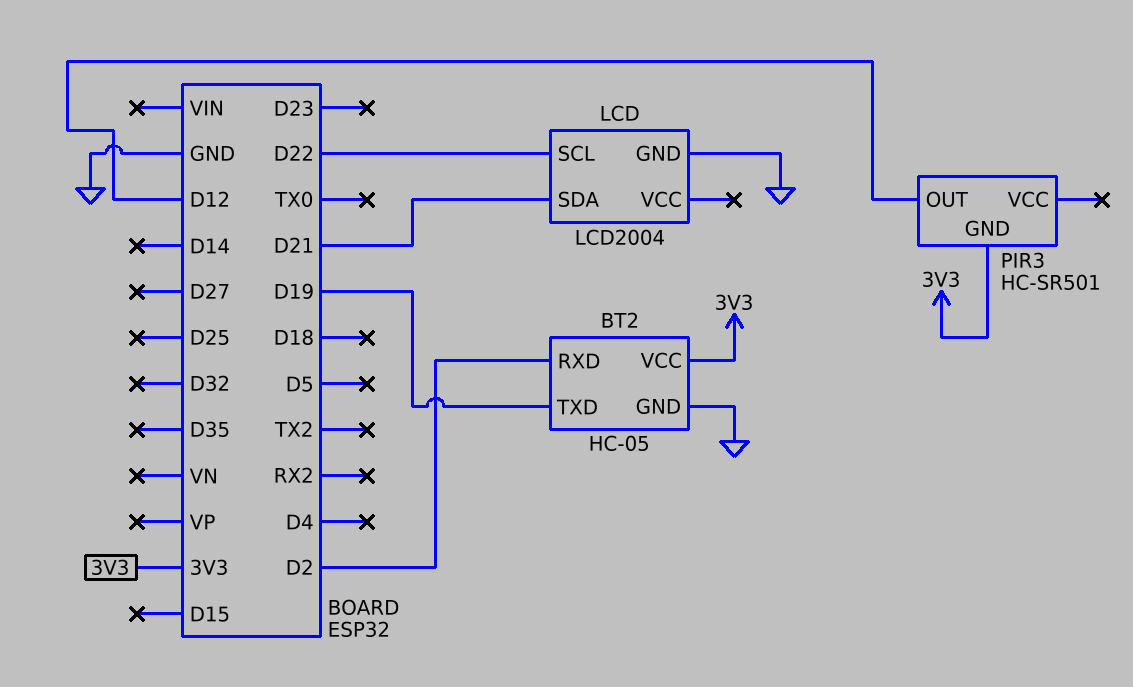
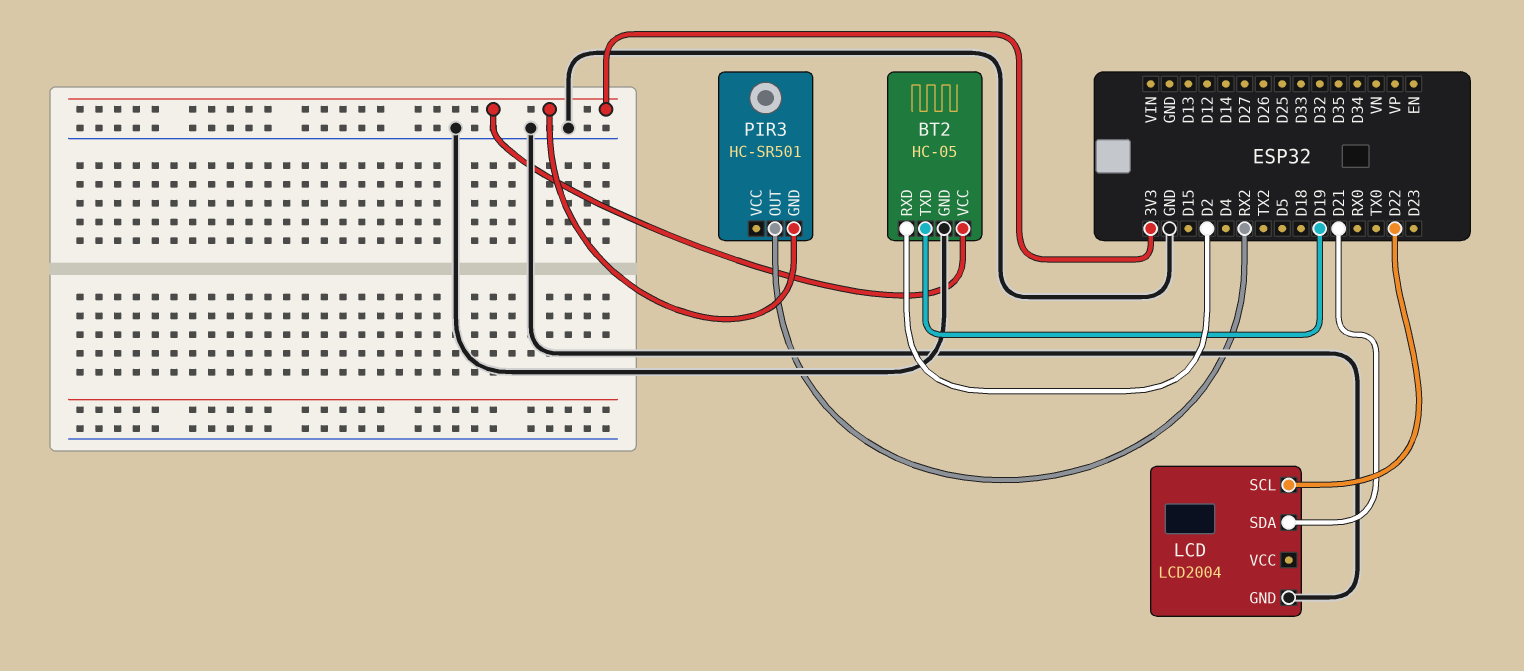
PIR3 pin OUT: D12 -> RX2

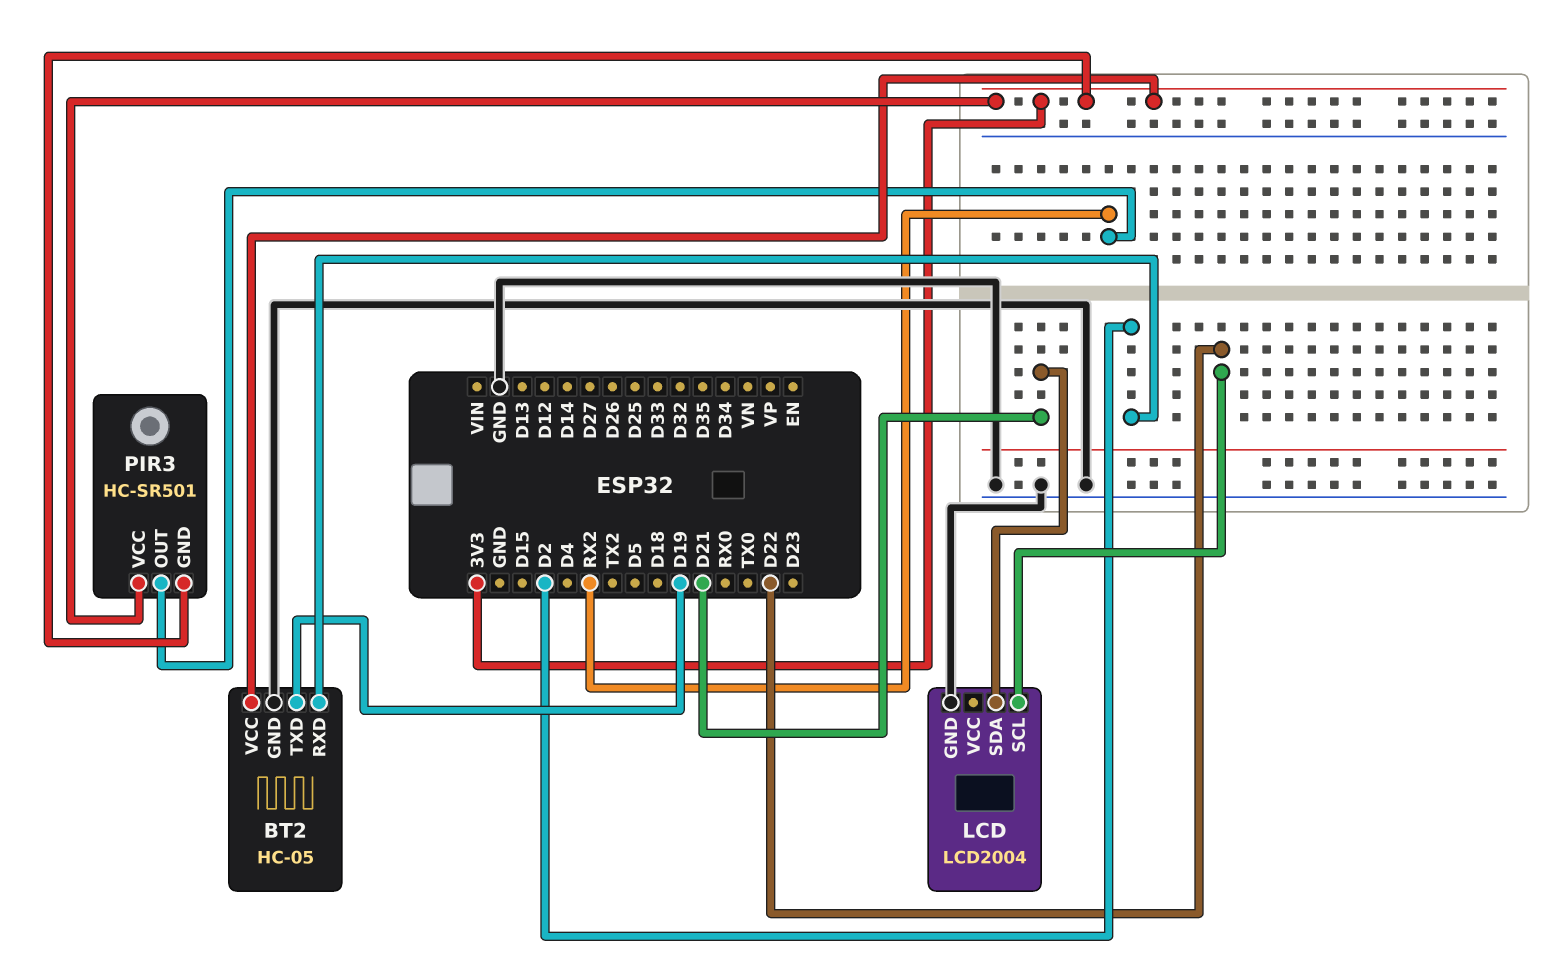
PIR3 pin VCC: none -> 3V3

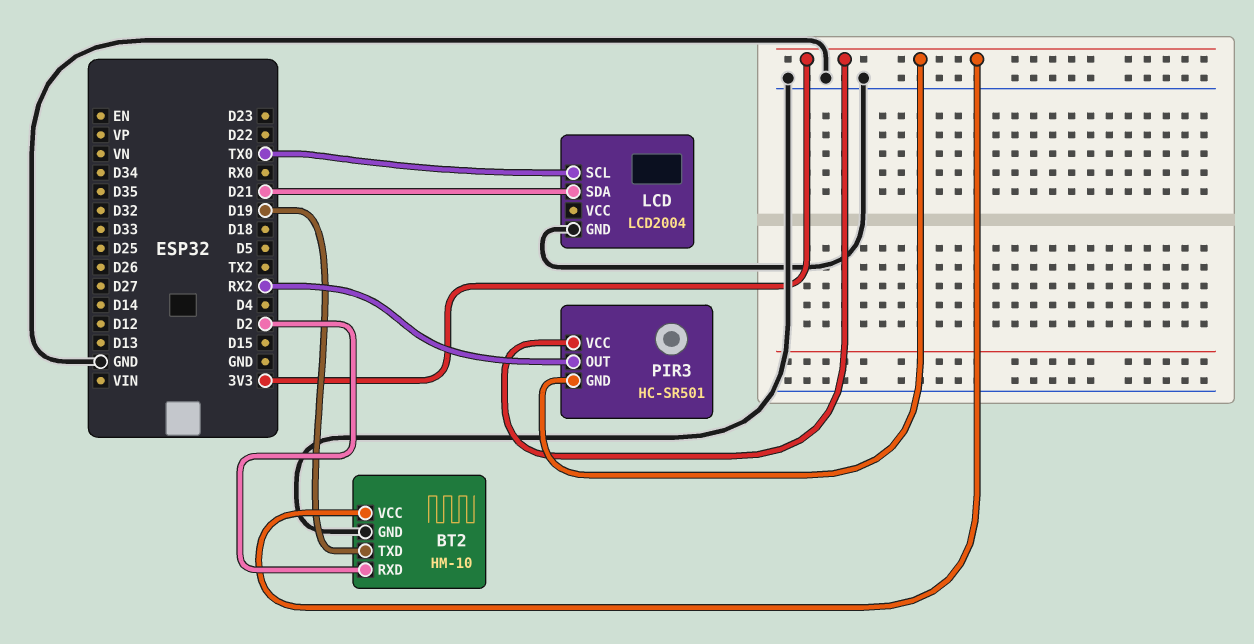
BT2: HC-05 -> HM-10
LCD pin SCL: D22 -> TX0

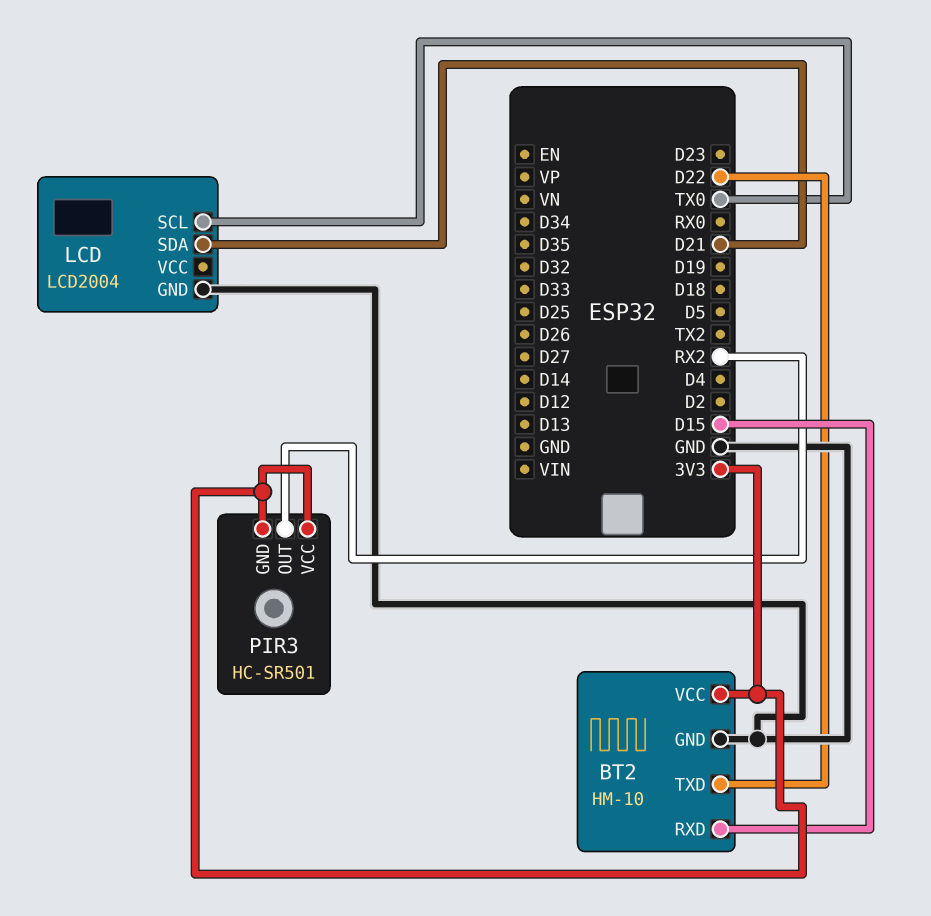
BT2 pin RXD: D2 -> D15
BT2 pin TXD: D19 -> D22

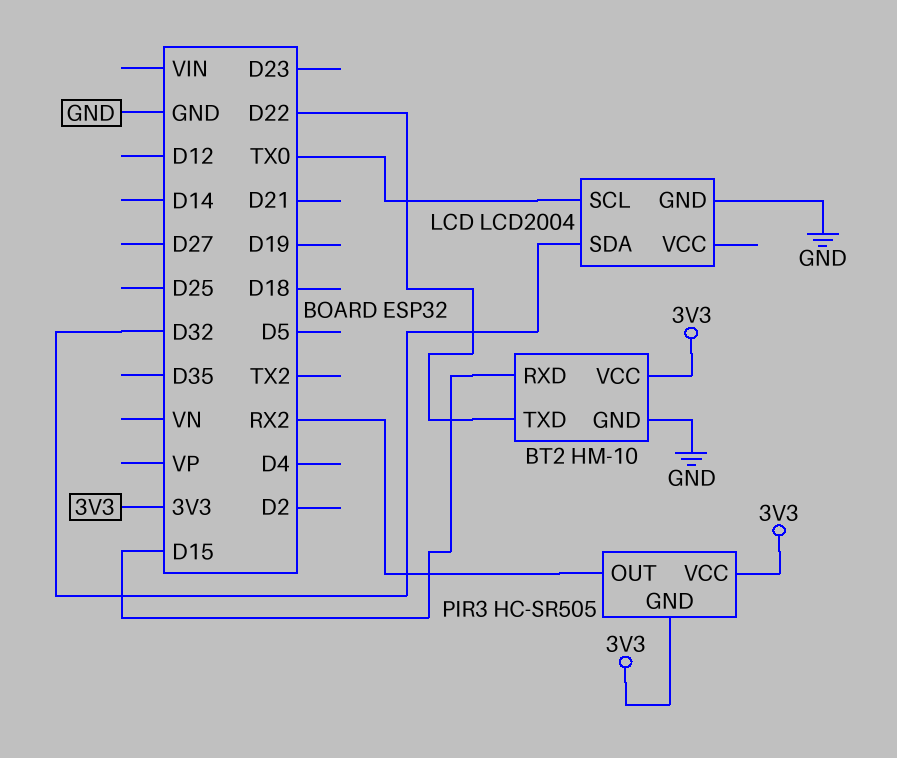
LCD pin SDA: D21 -> D32
PIR3: HC-SR501 -> HC-SR505

